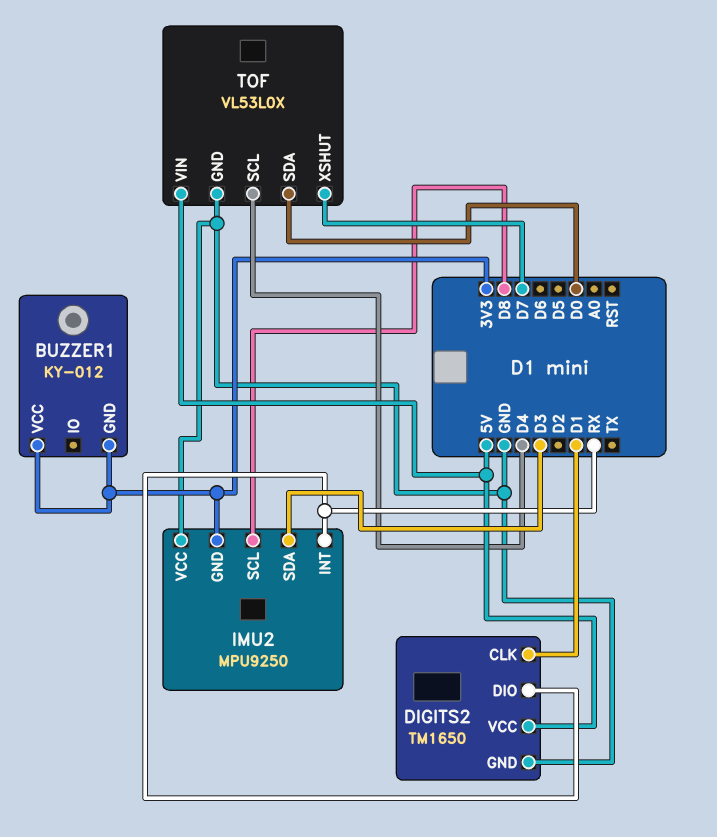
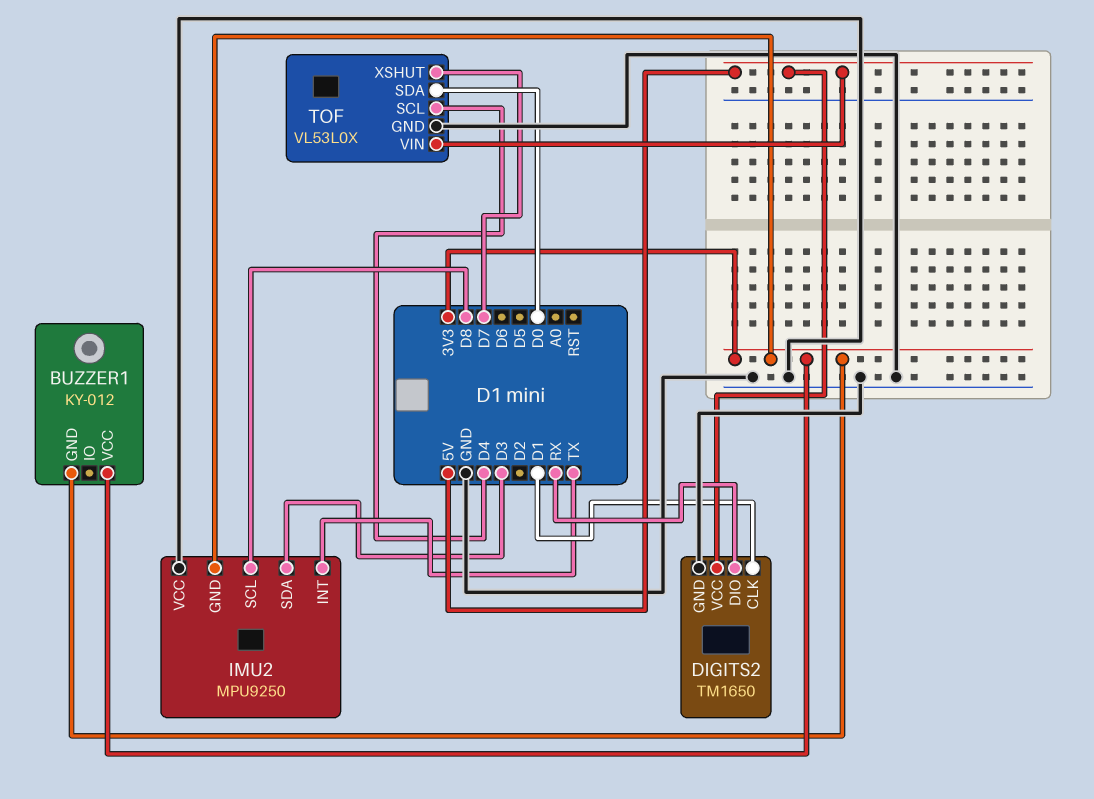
IMU2 pin INT: RX -> TX

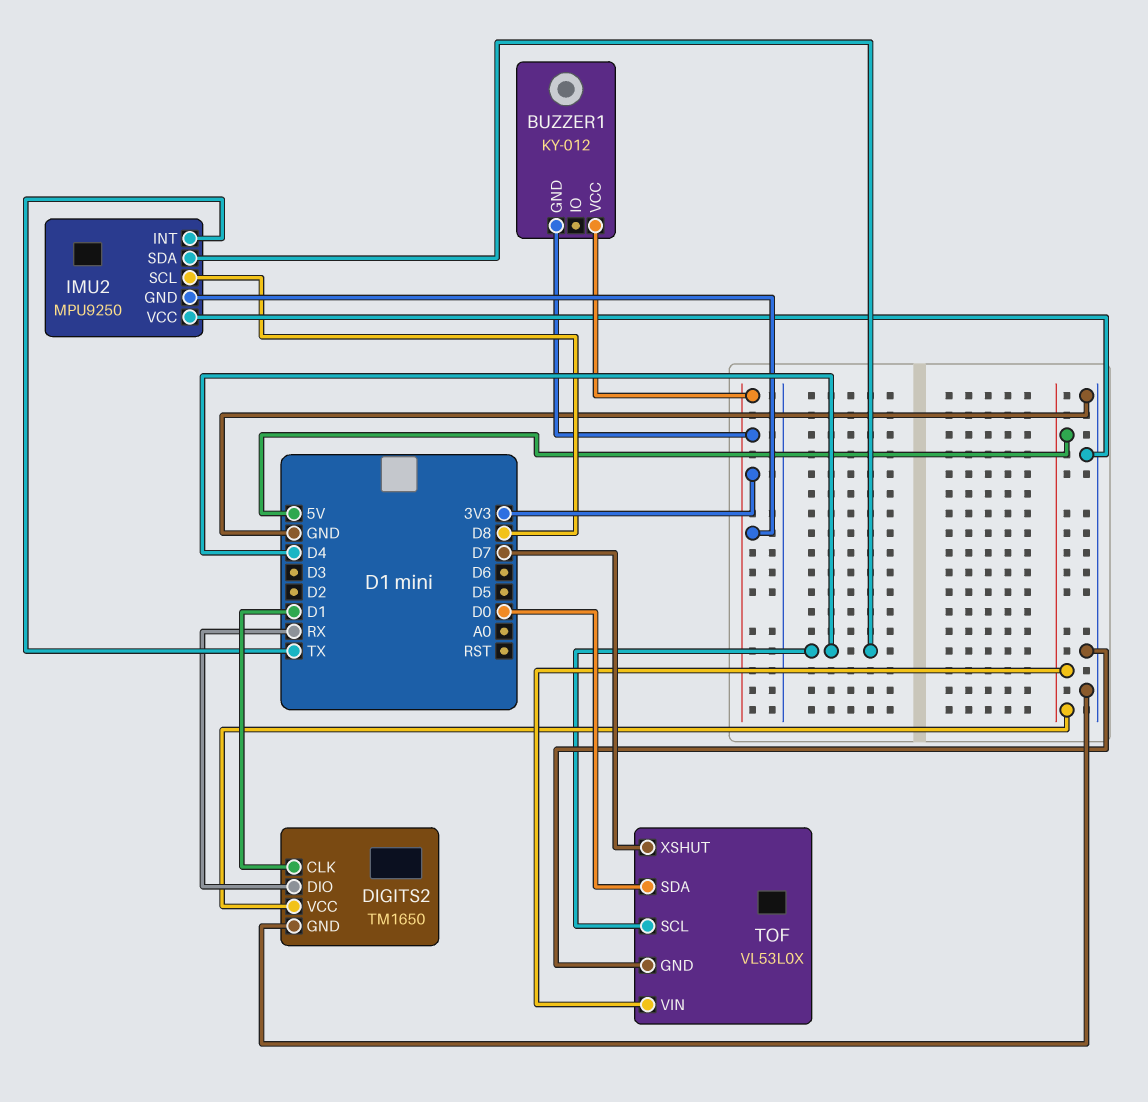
IMU2 pin SDA: D3 -> D4

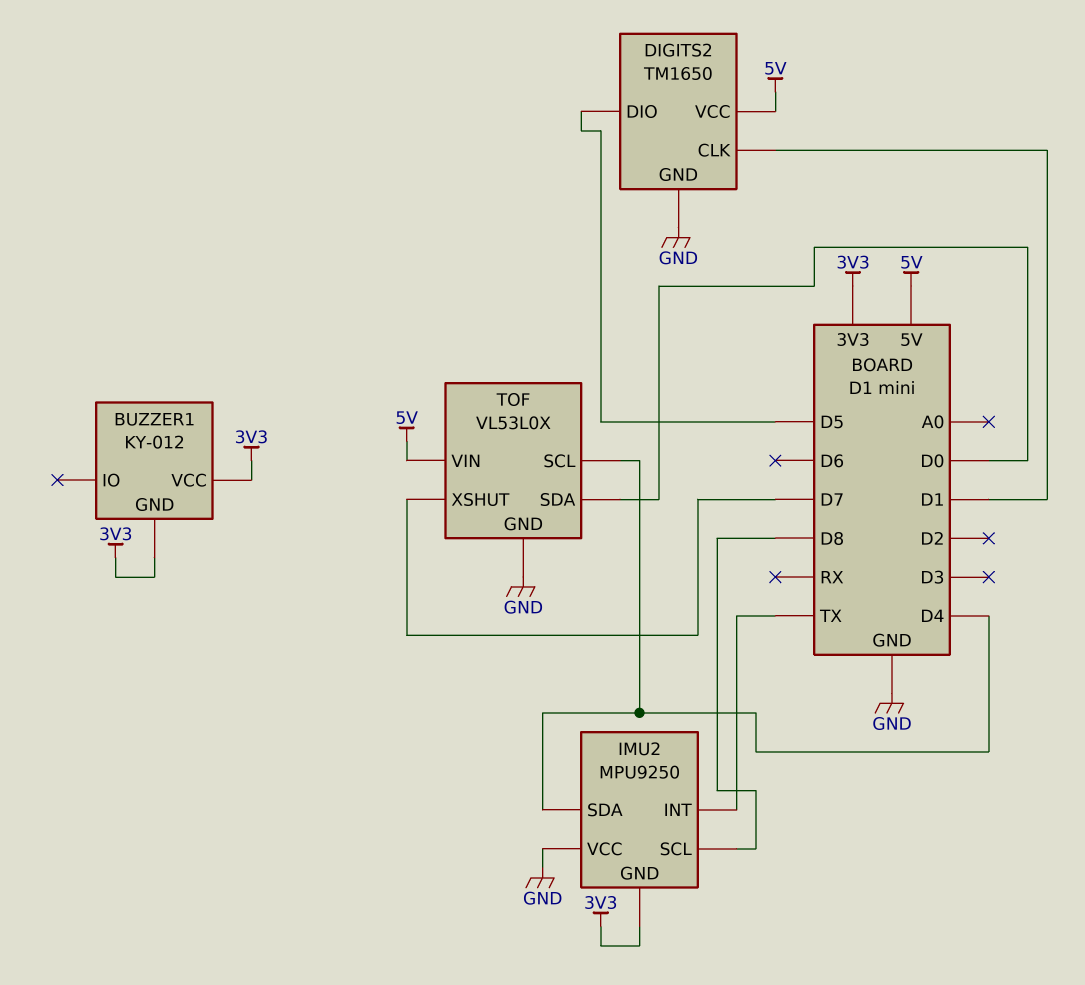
DIGITS2 pin DIO: RX -> D5

